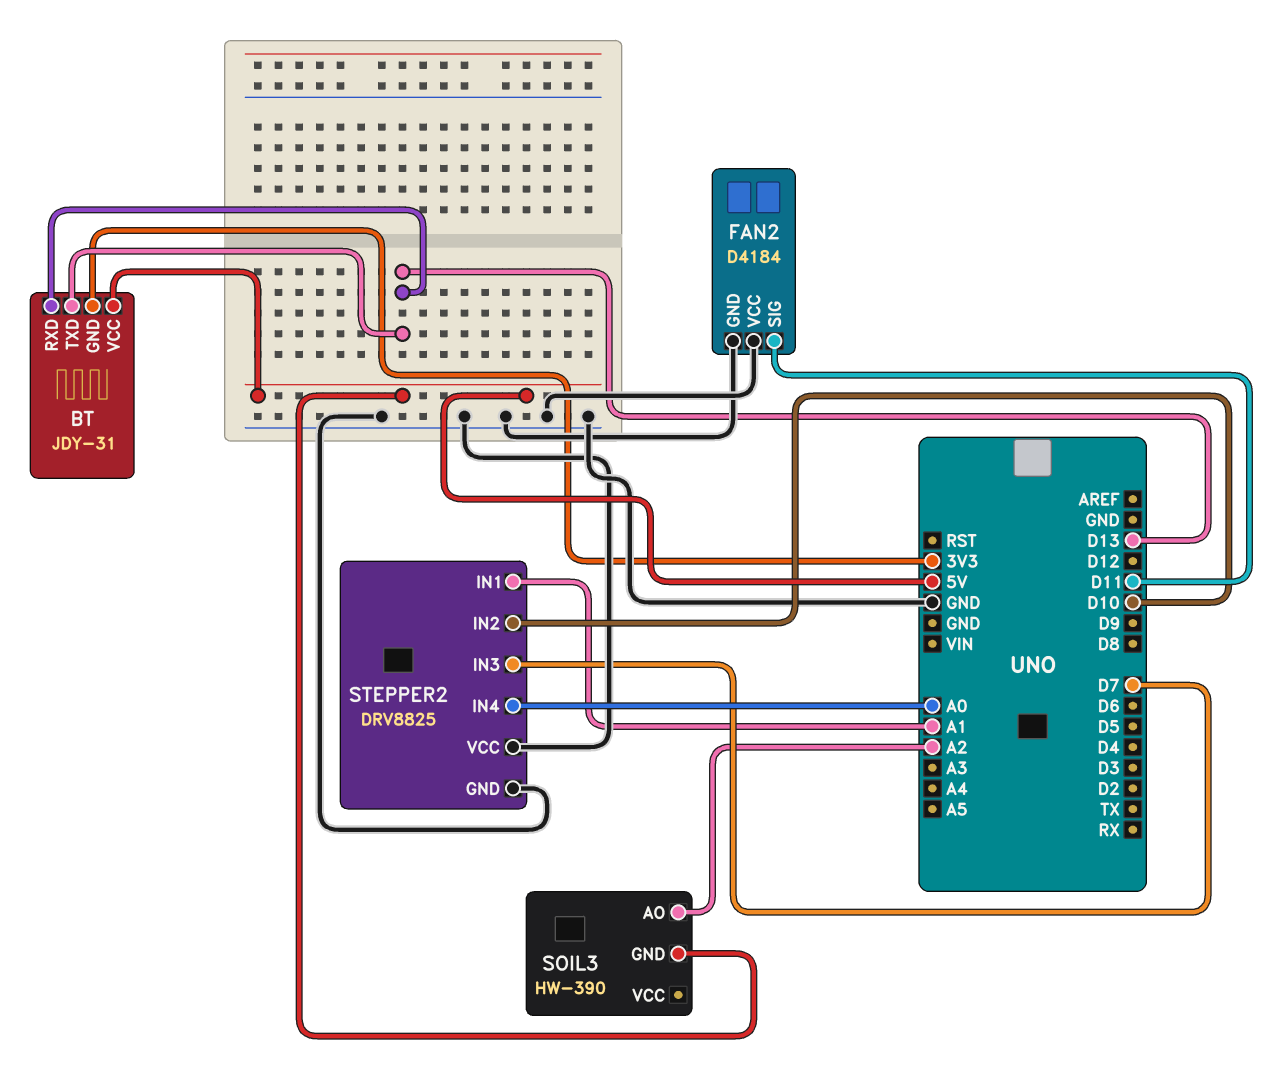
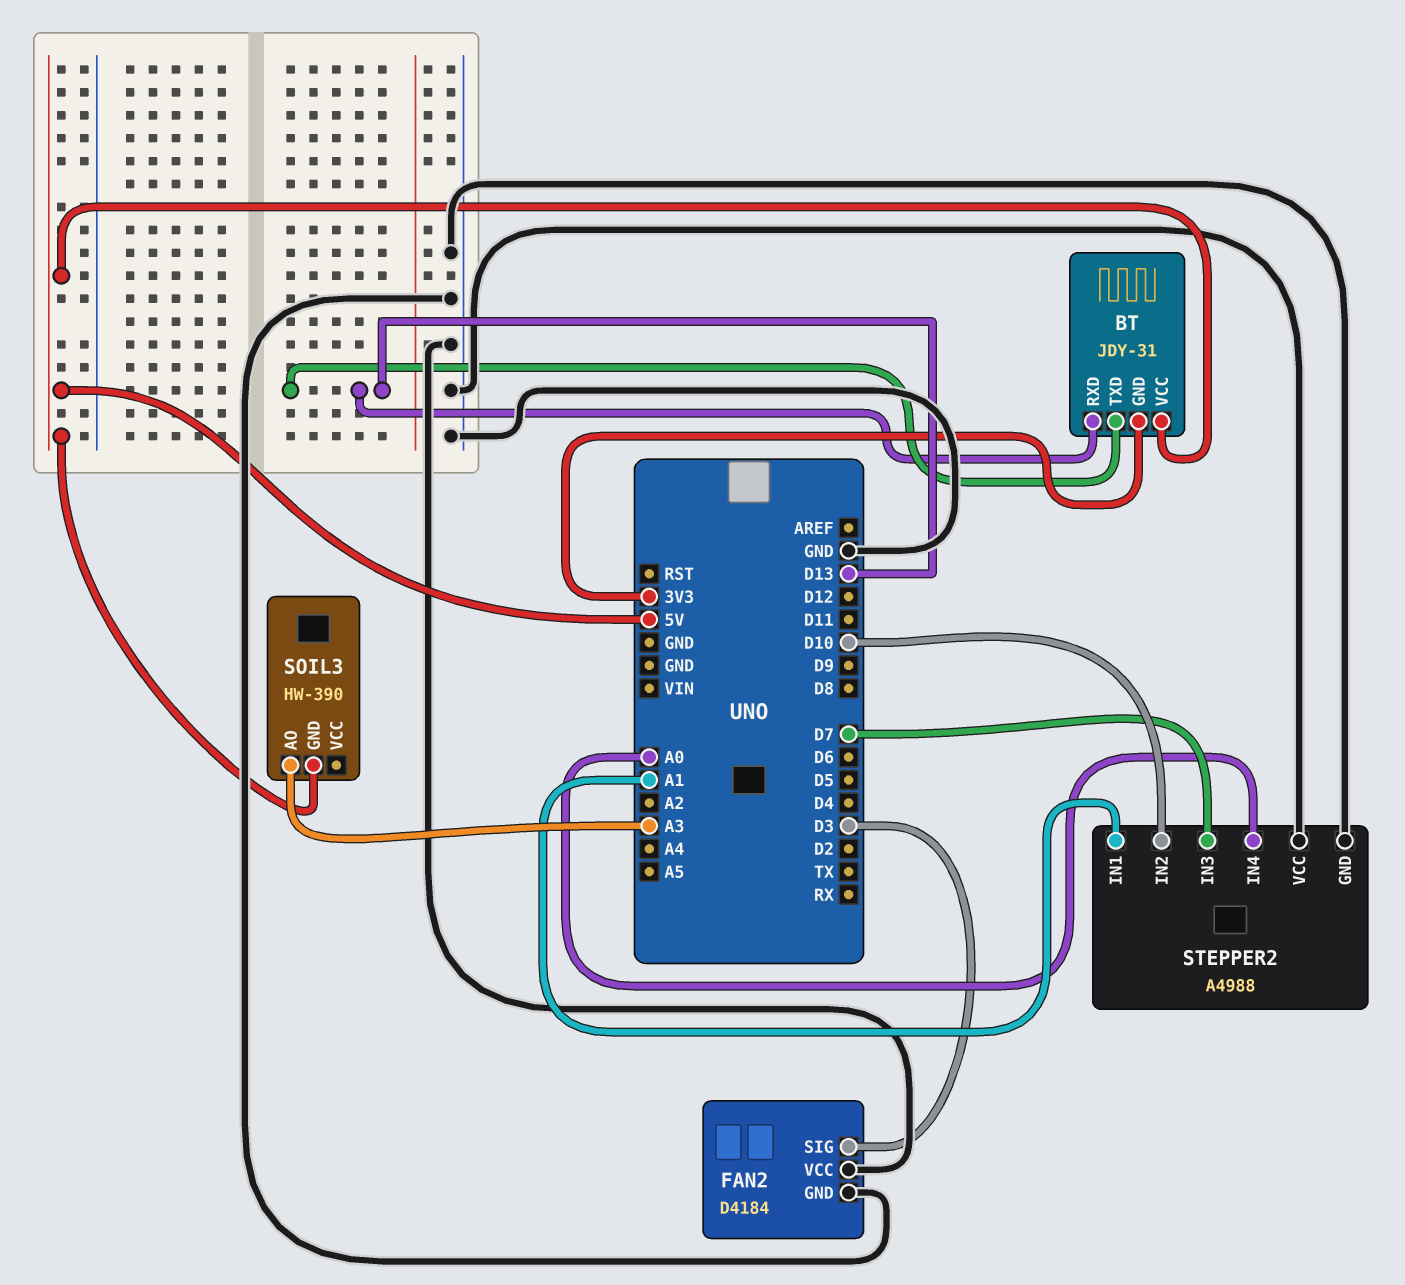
FAN2 pin SIG: D11 -> D3
SOIL3 pin AO: A2 -> A3
STEPPER2: DRV8825 -> A4988

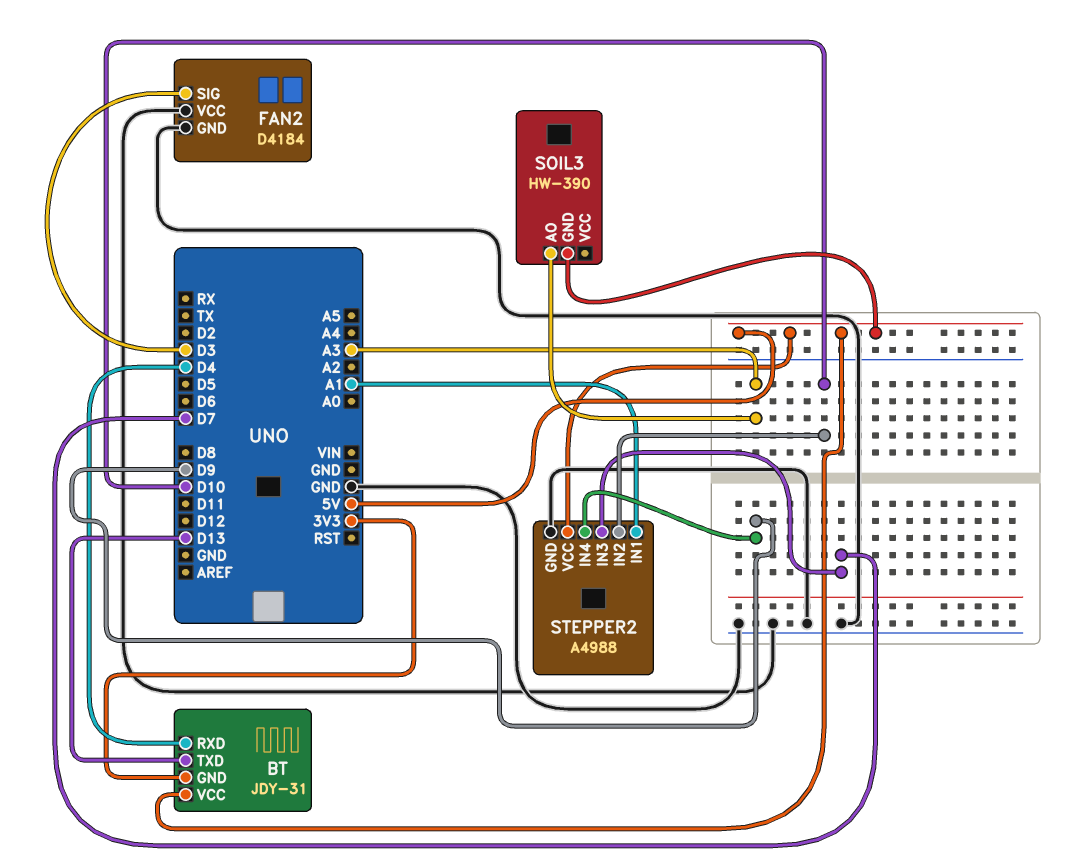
BT pin RXD: D13 -> D4
STEPPER2 pin IN4: A0 -> D9
STEPPER2 pin VCC: GND -> 5V

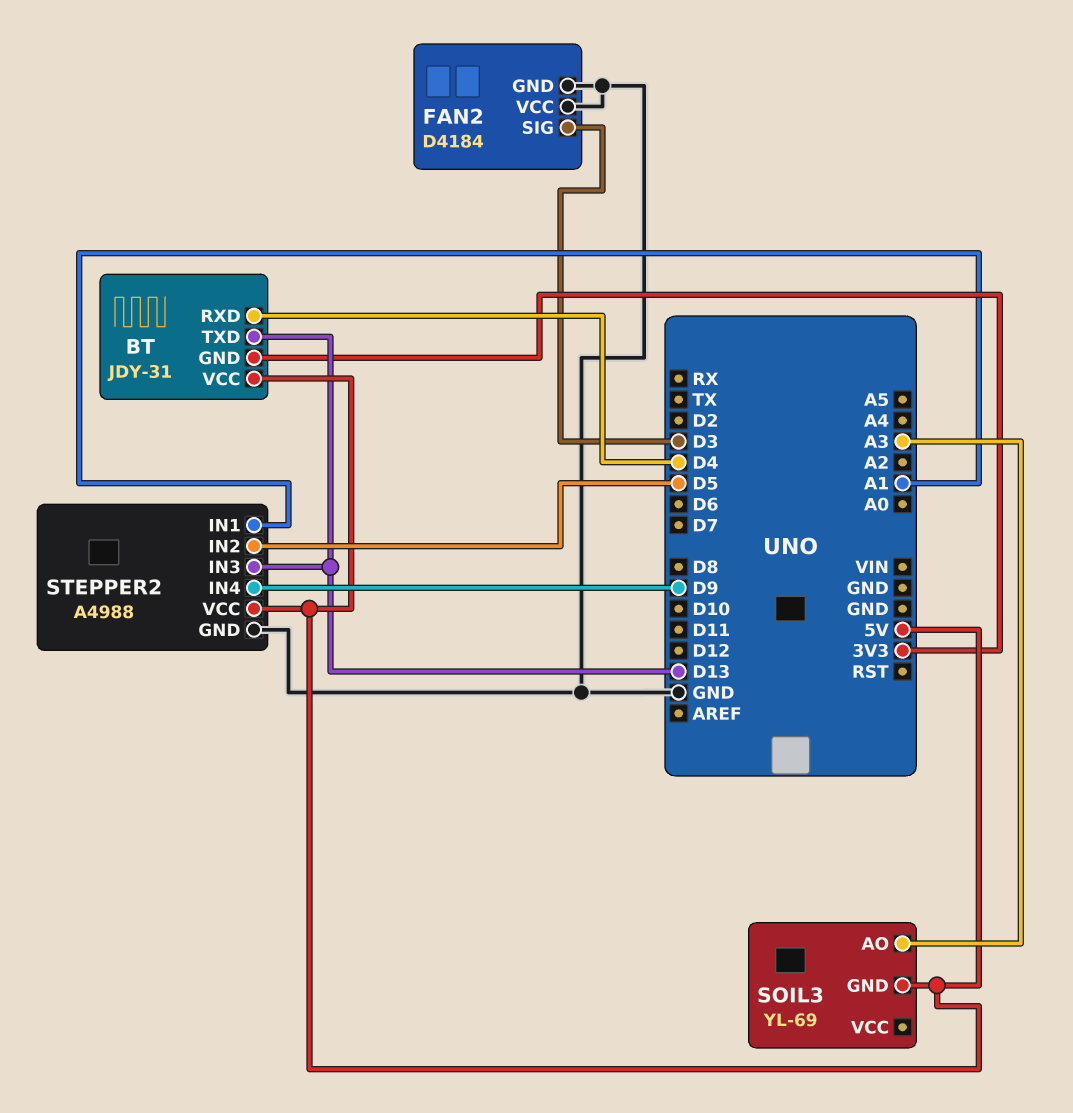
SOIL3: HW-390 -> YL-69
STEPPER2 pin IN2: D10 -> D5
STEPPER2 pin IN3: D7 -> D13

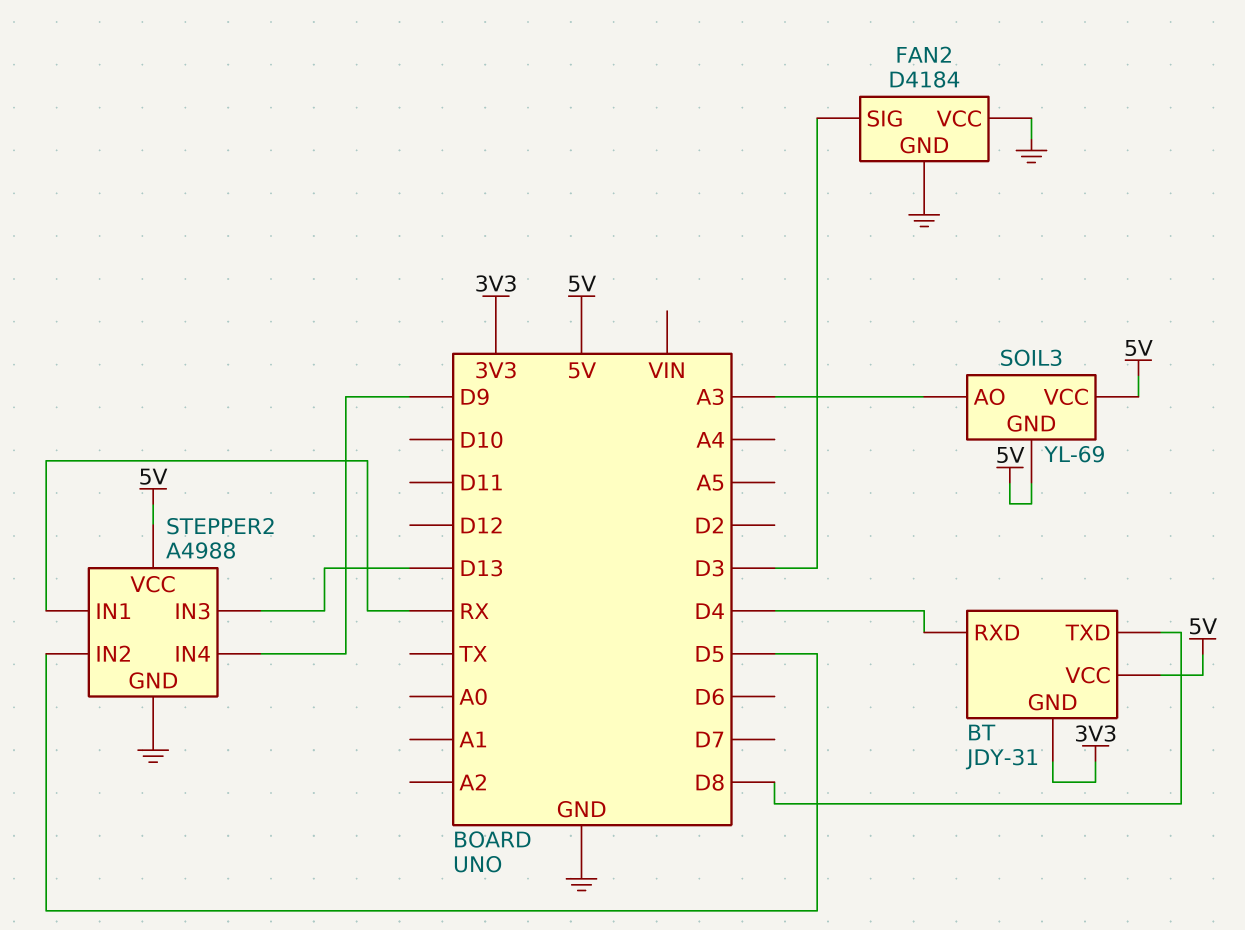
BT pin TXD: D13 -> D8
SOIL3 pin VCC: none -> 5V
STEPPER2 pin IN1: A1 -> RX

